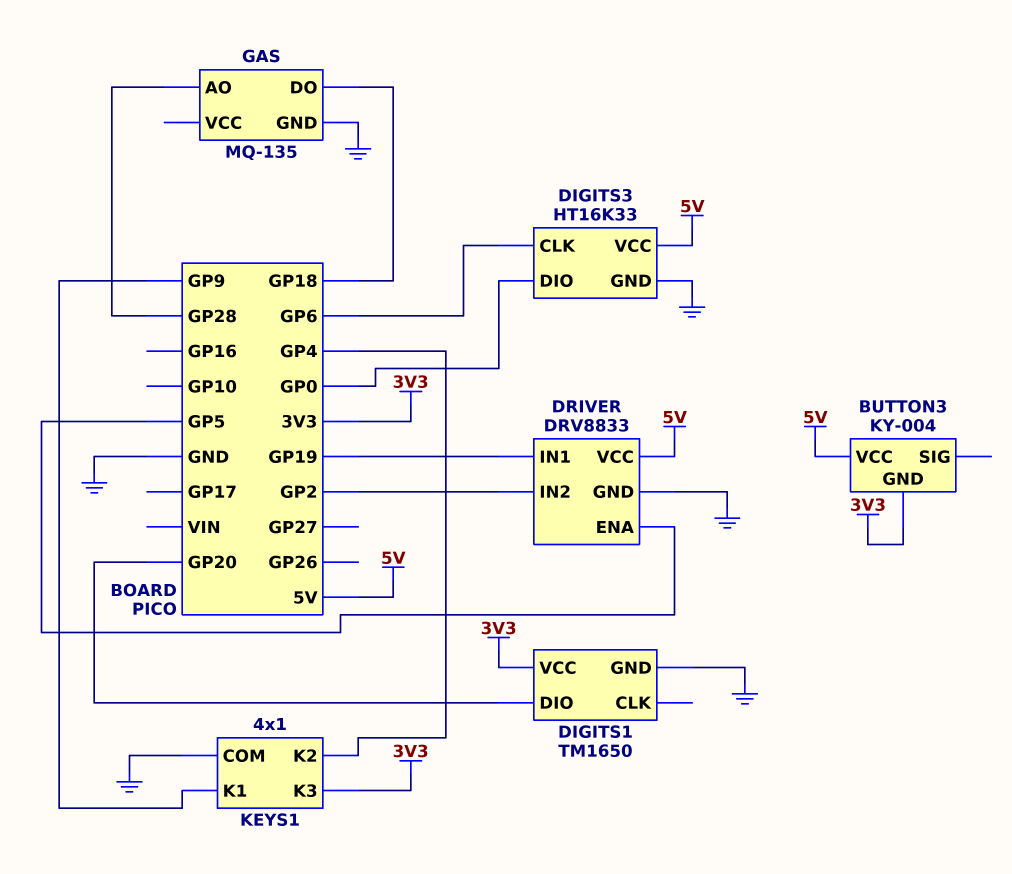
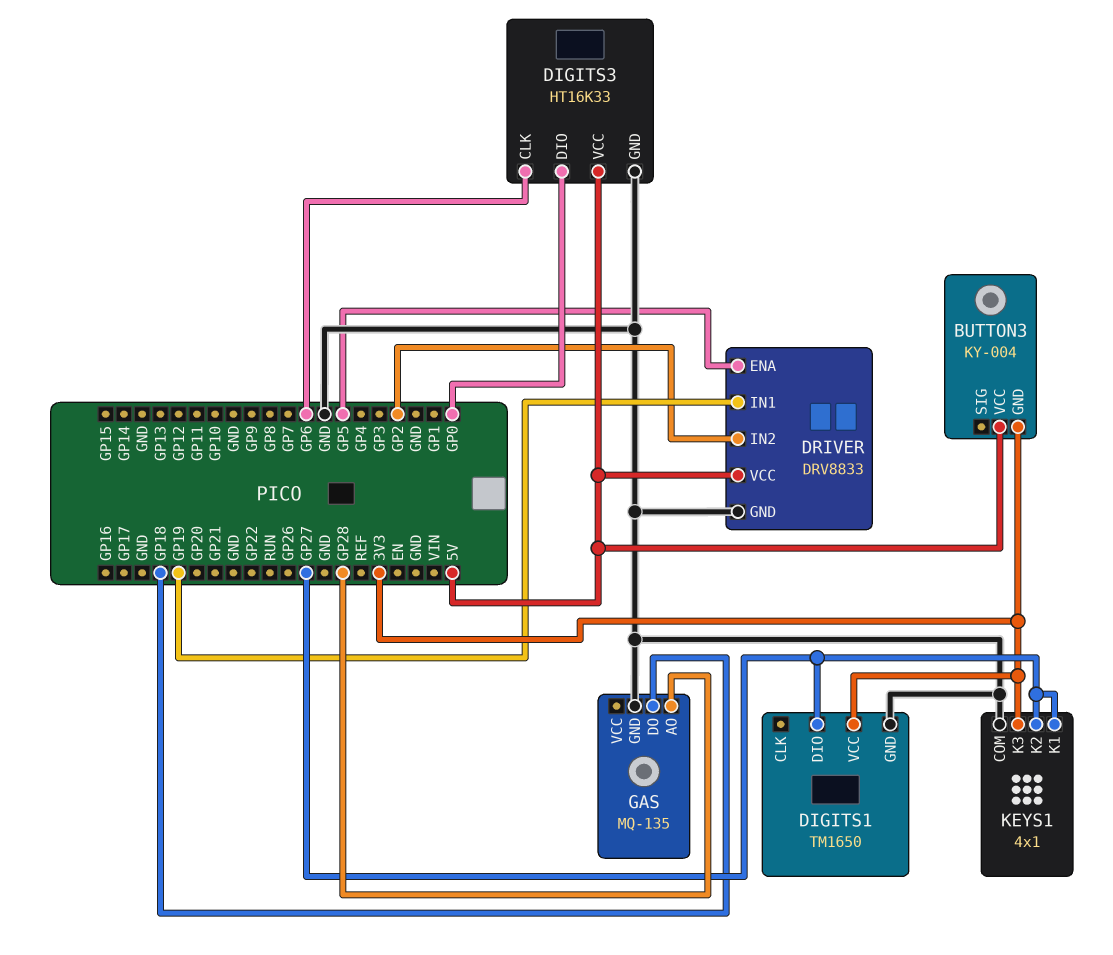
DIGITS1 pin DIO: GP20 -> GP27
KEYS1 pin K1: GP9 -> GP27
KEYS1 pin K2: GP4 -> GP27

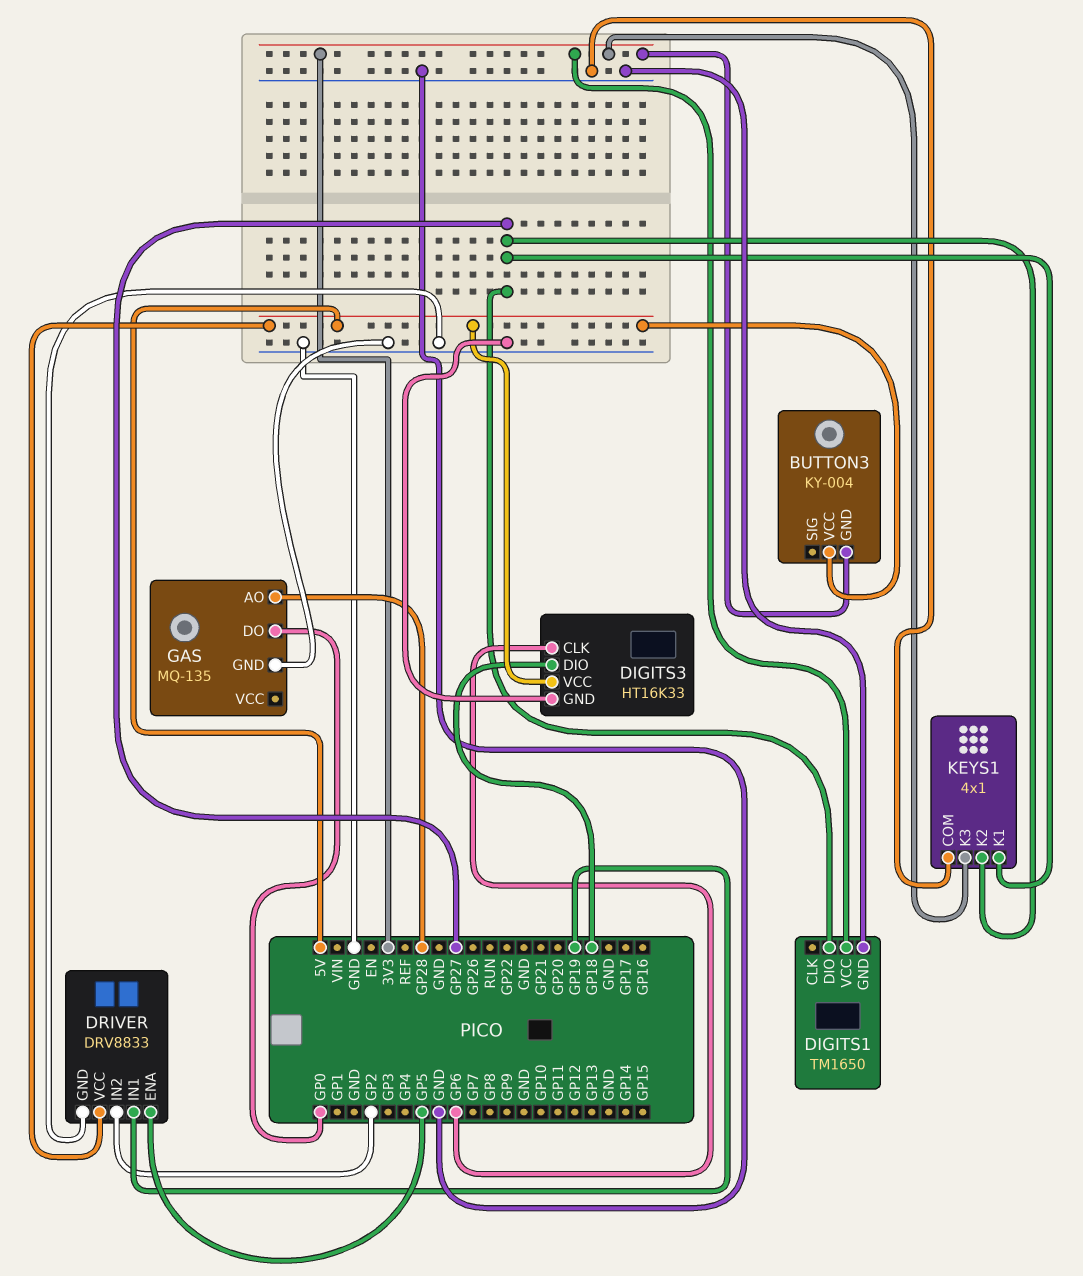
DIGITS3 pin DIO: GP0 -> GP18
GAS pin DO: GP18 -> GP0

